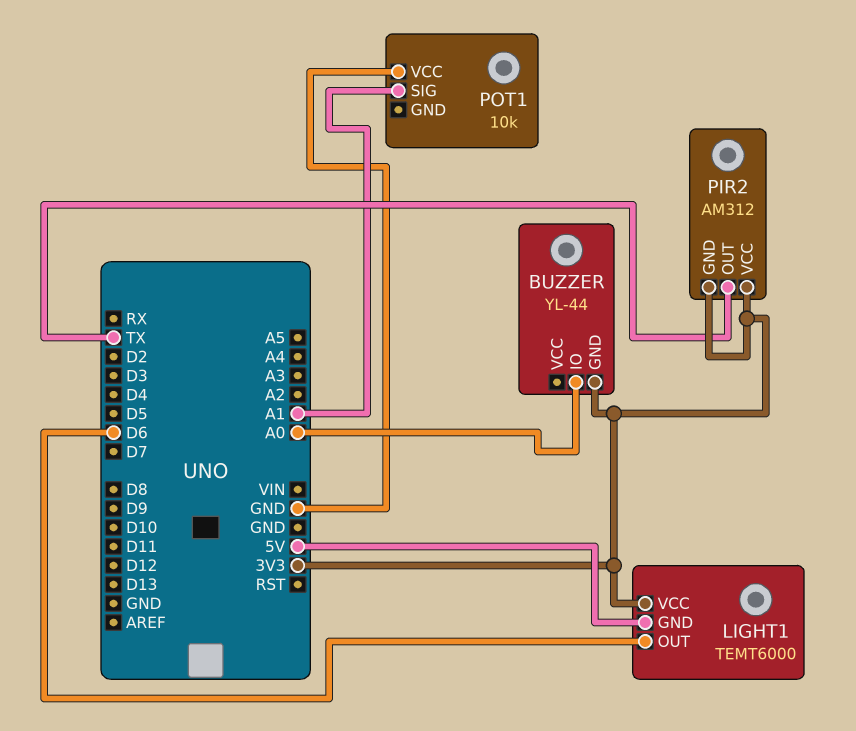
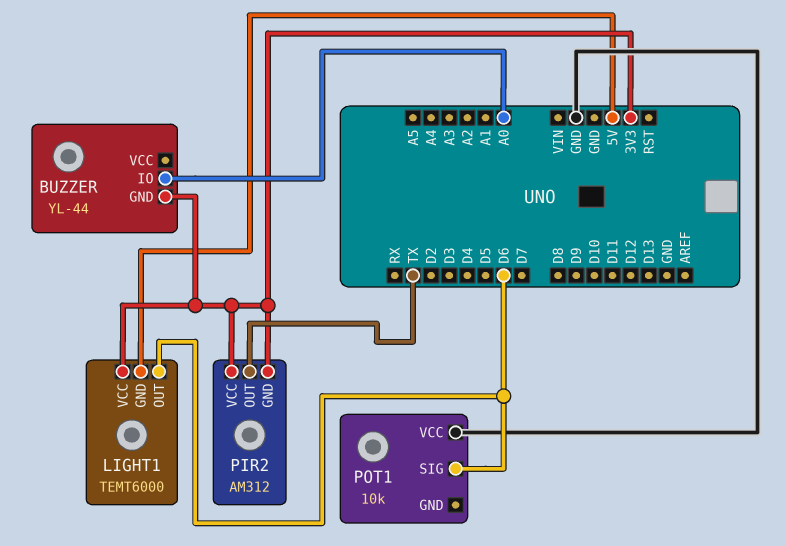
POT1 pin SIG: A1 -> D6

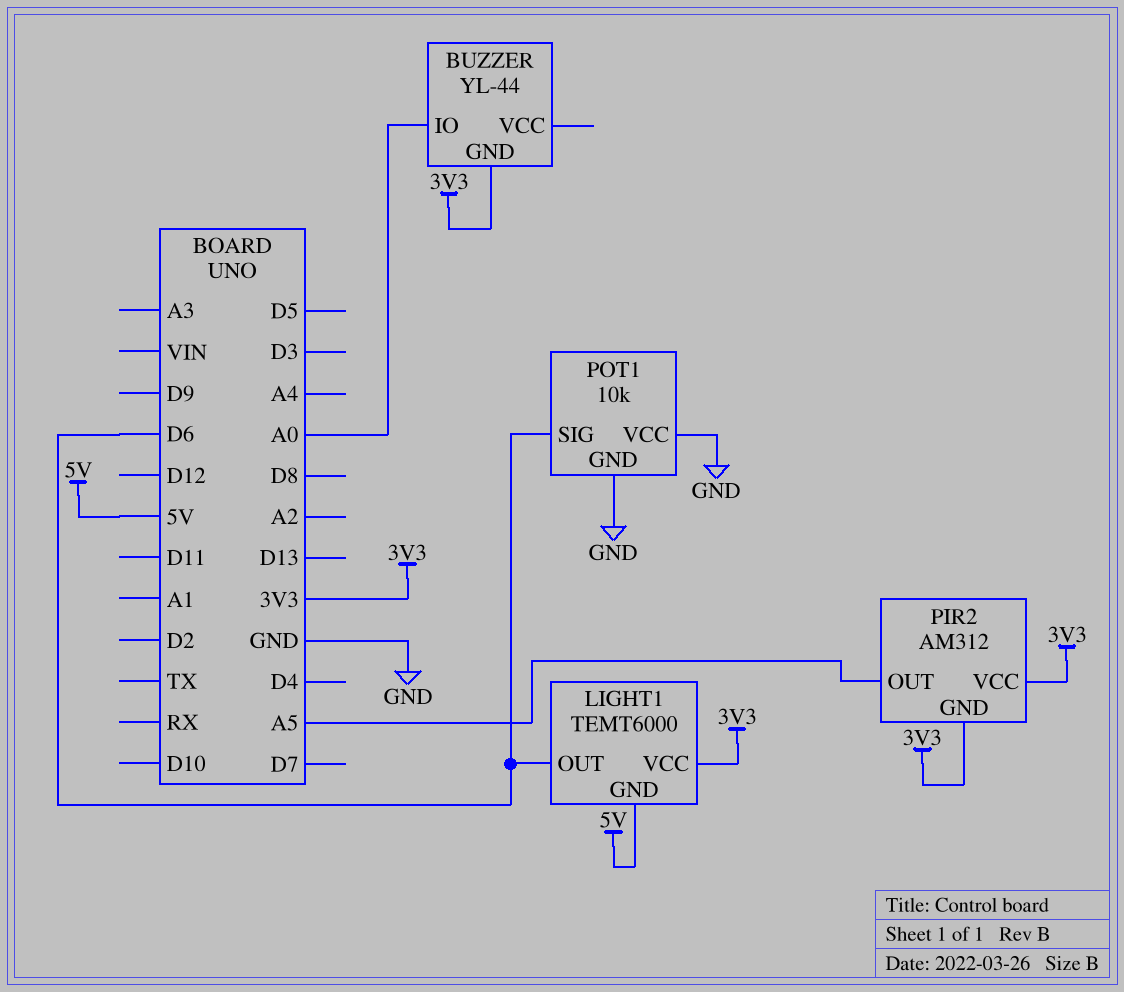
PIR2 pin OUT: TX -> A5
POT1 pin GND: none -> GND

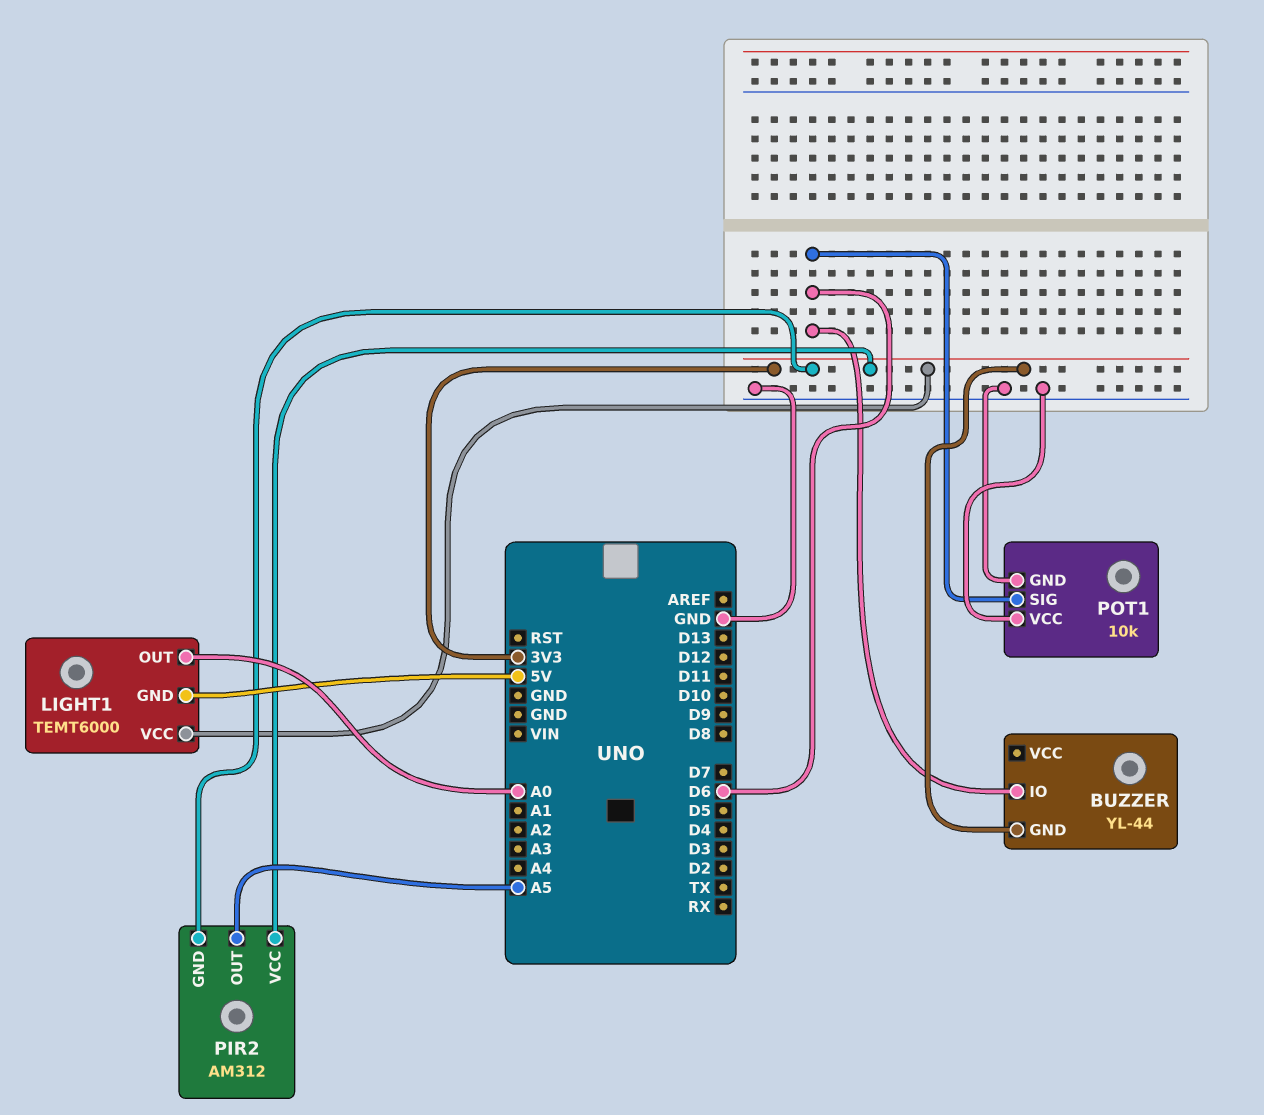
BUZZER pin IO: A0 -> D6
LIGHT1 pin OUT: D6 -> A0

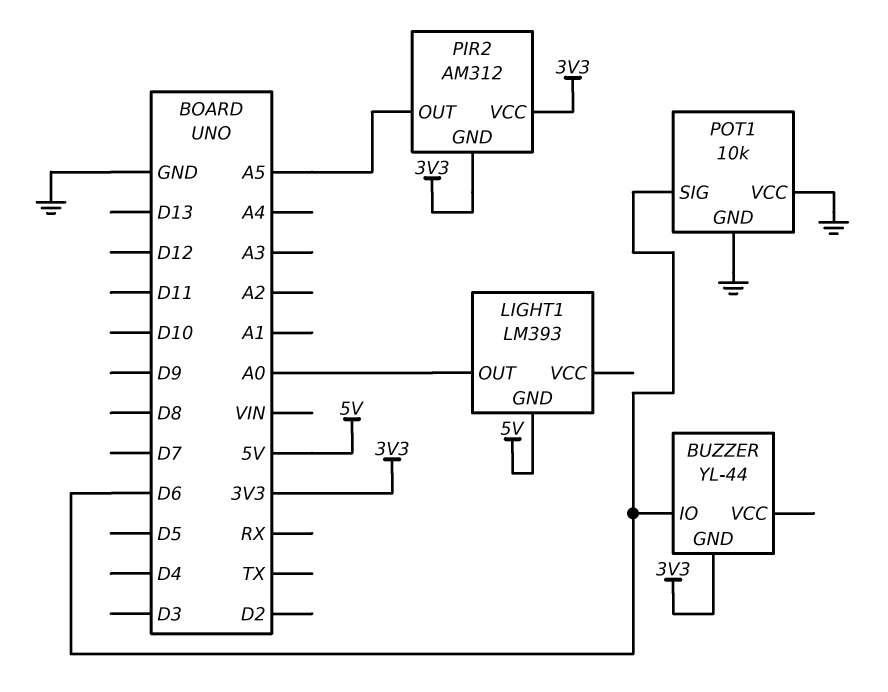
LIGHT1: TEMT6000 -> LM393
LIGHT1 pin VCC: 3V3 -> none

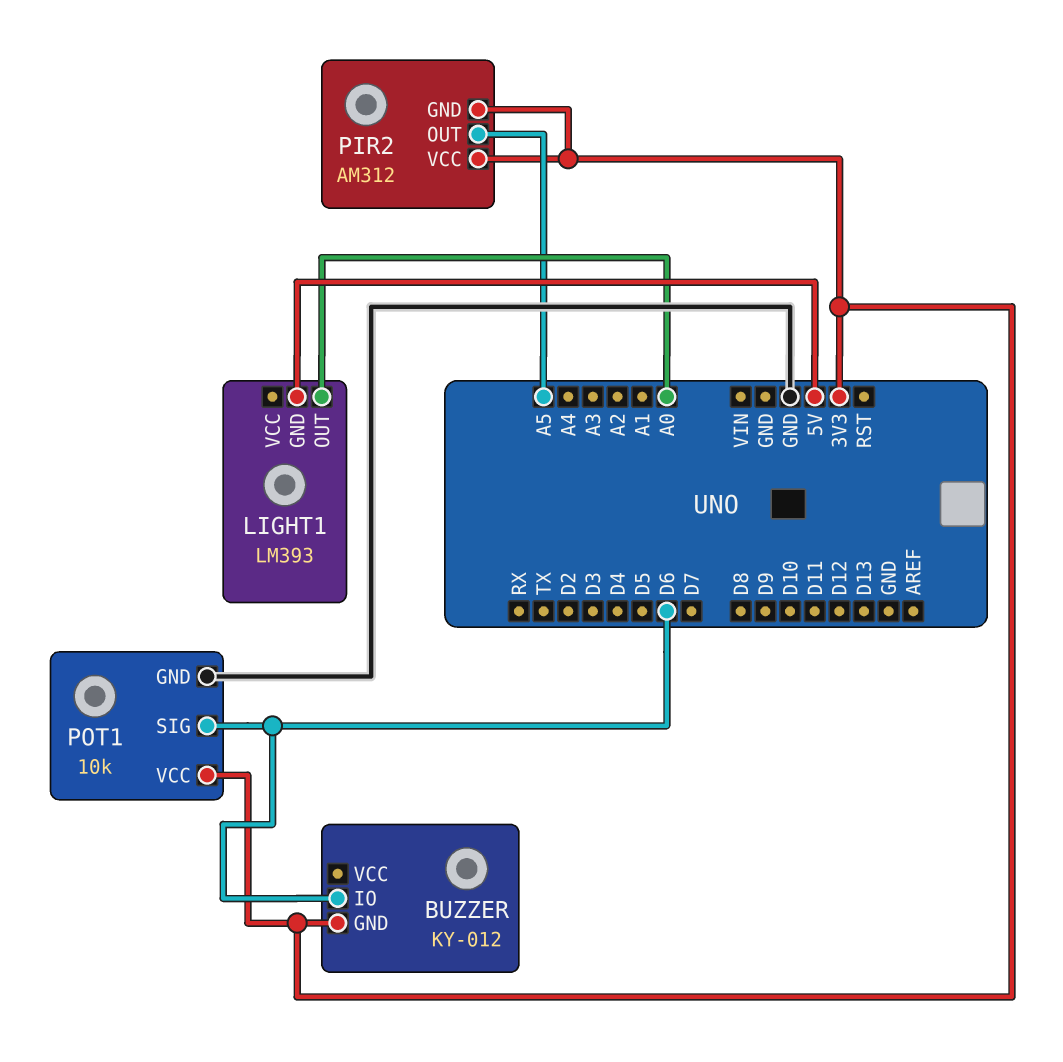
BUZZER: YL-44 -> KY-012
POT1 pin VCC: GND -> 3V3

